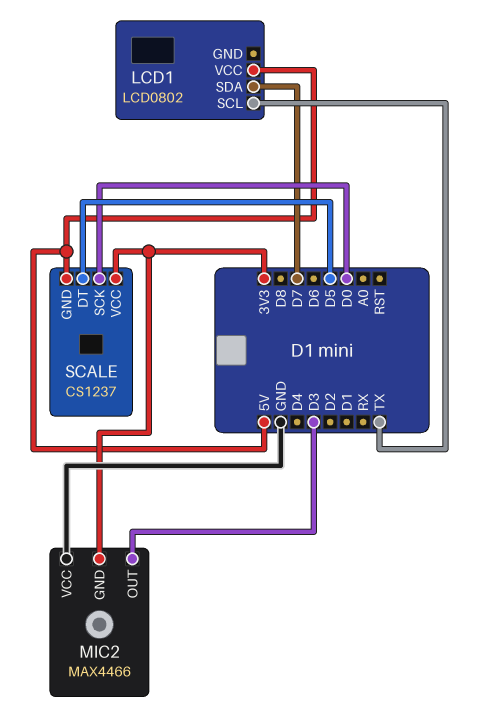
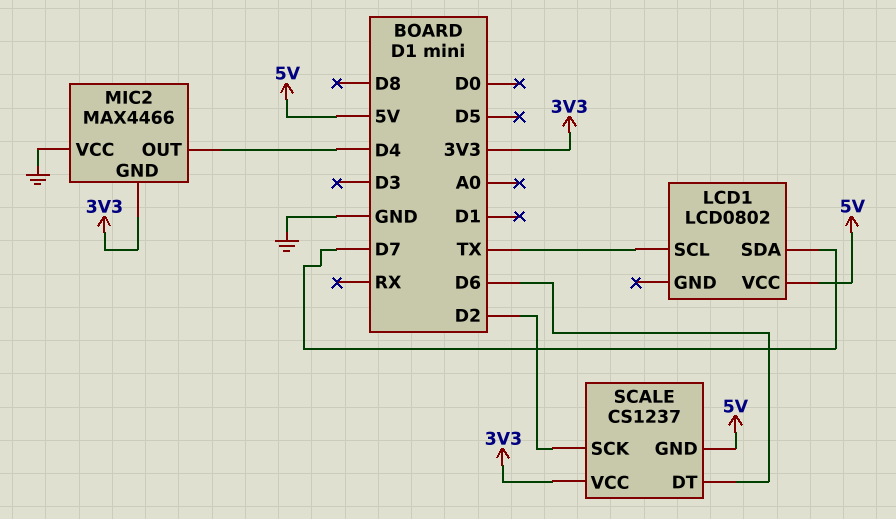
MIC2 pin OUT: D3 -> D4
SCALE pin DT: D5 -> D6
SCALE pin SCK: D0 -> D2

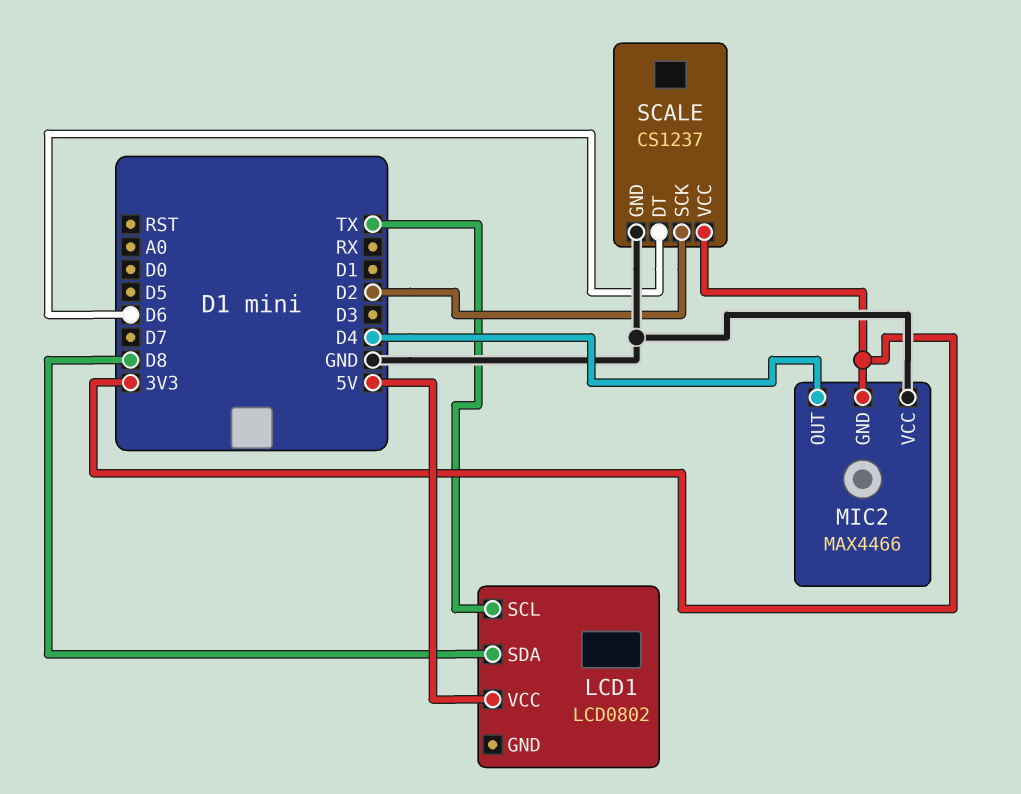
LCD1 pin SDA: D7 -> D8
SCALE pin GND: 5V -> GND

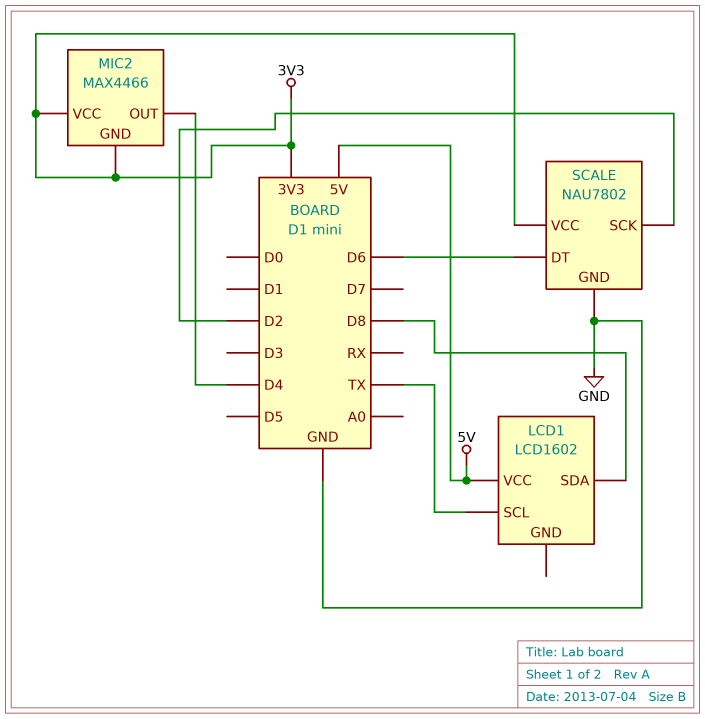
LCD1: LCD0802 -> LCD1602
MIC2 pin VCC: GND -> 3V3
SCALE: CS1237 -> NAU7802

